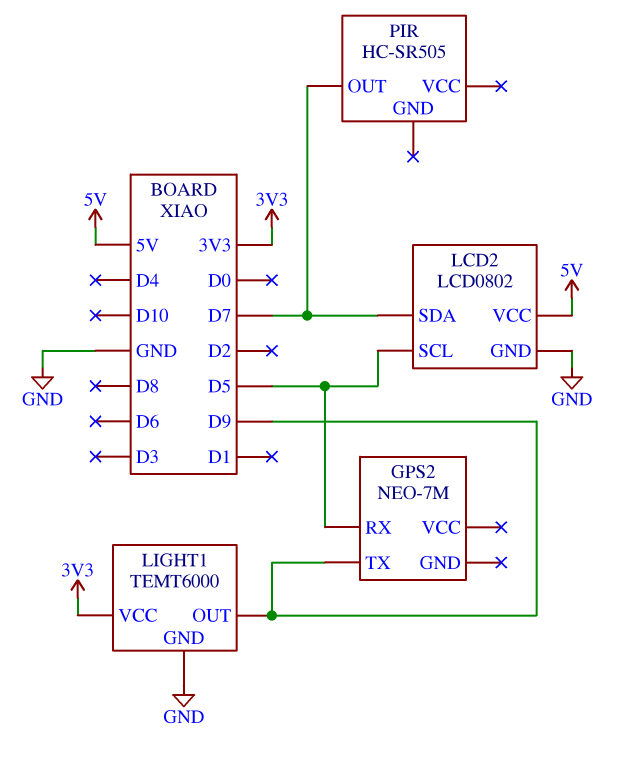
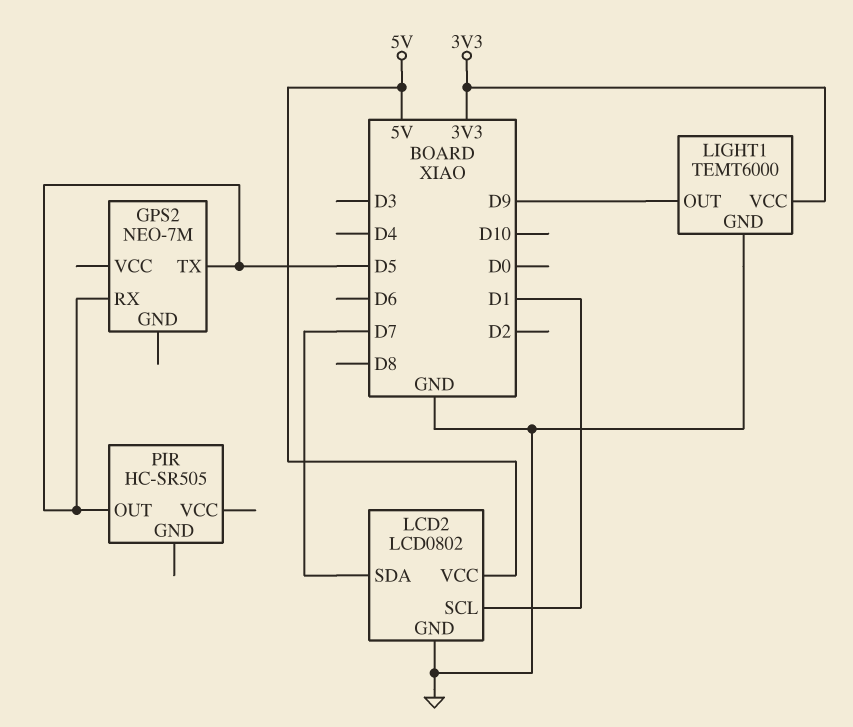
GPS2 pin TX: D9 -> D5
LCD2 pin SCL: D5 -> D1
PIR pin OUT: D7 -> D5

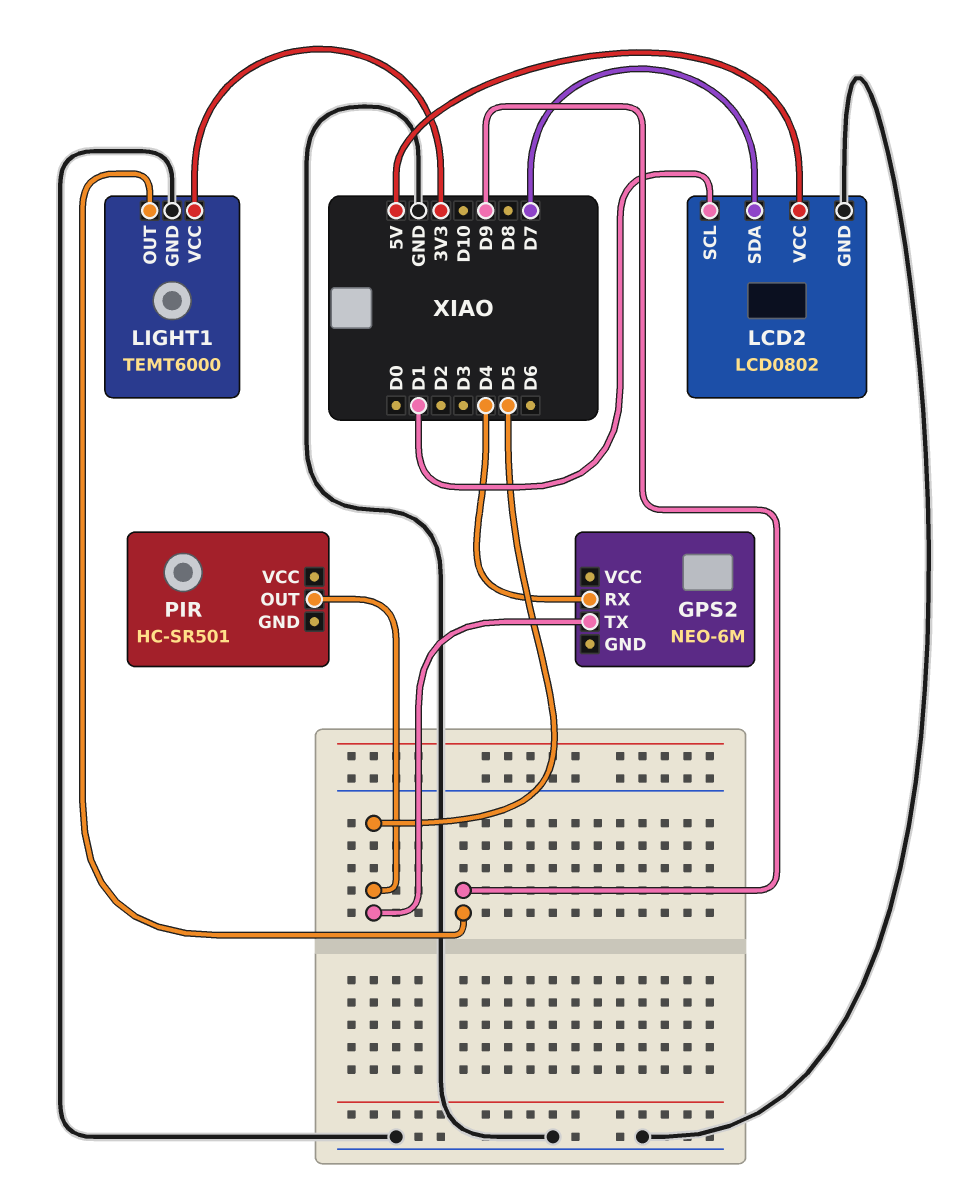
GPS2: NEO-7M -> NEO-6M
GPS2 pin RX: D5 -> D4
PIR: HC-SR505 -> HC-SR501

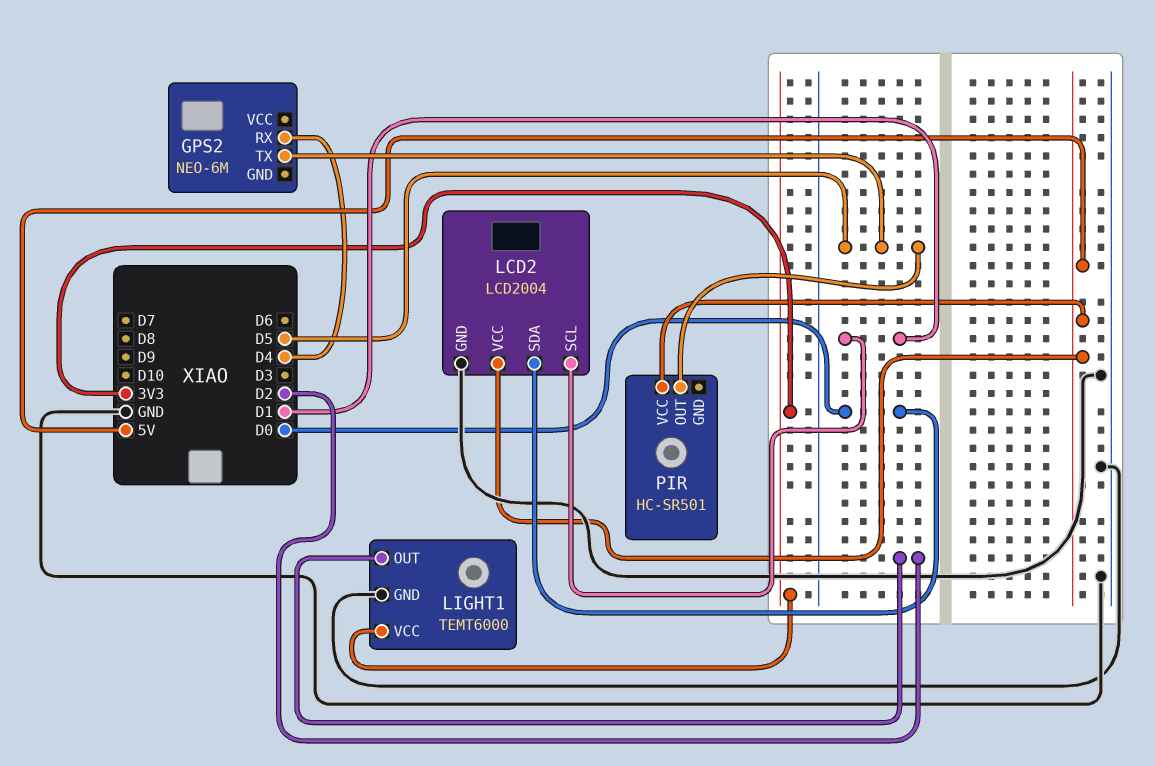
LCD2: LCD0802 -> LCD2004
LCD2 pin SDA: D7 -> D0
LIGHT1 pin OUT: D9 -> D2
PIR pin VCC: none -> 5V

